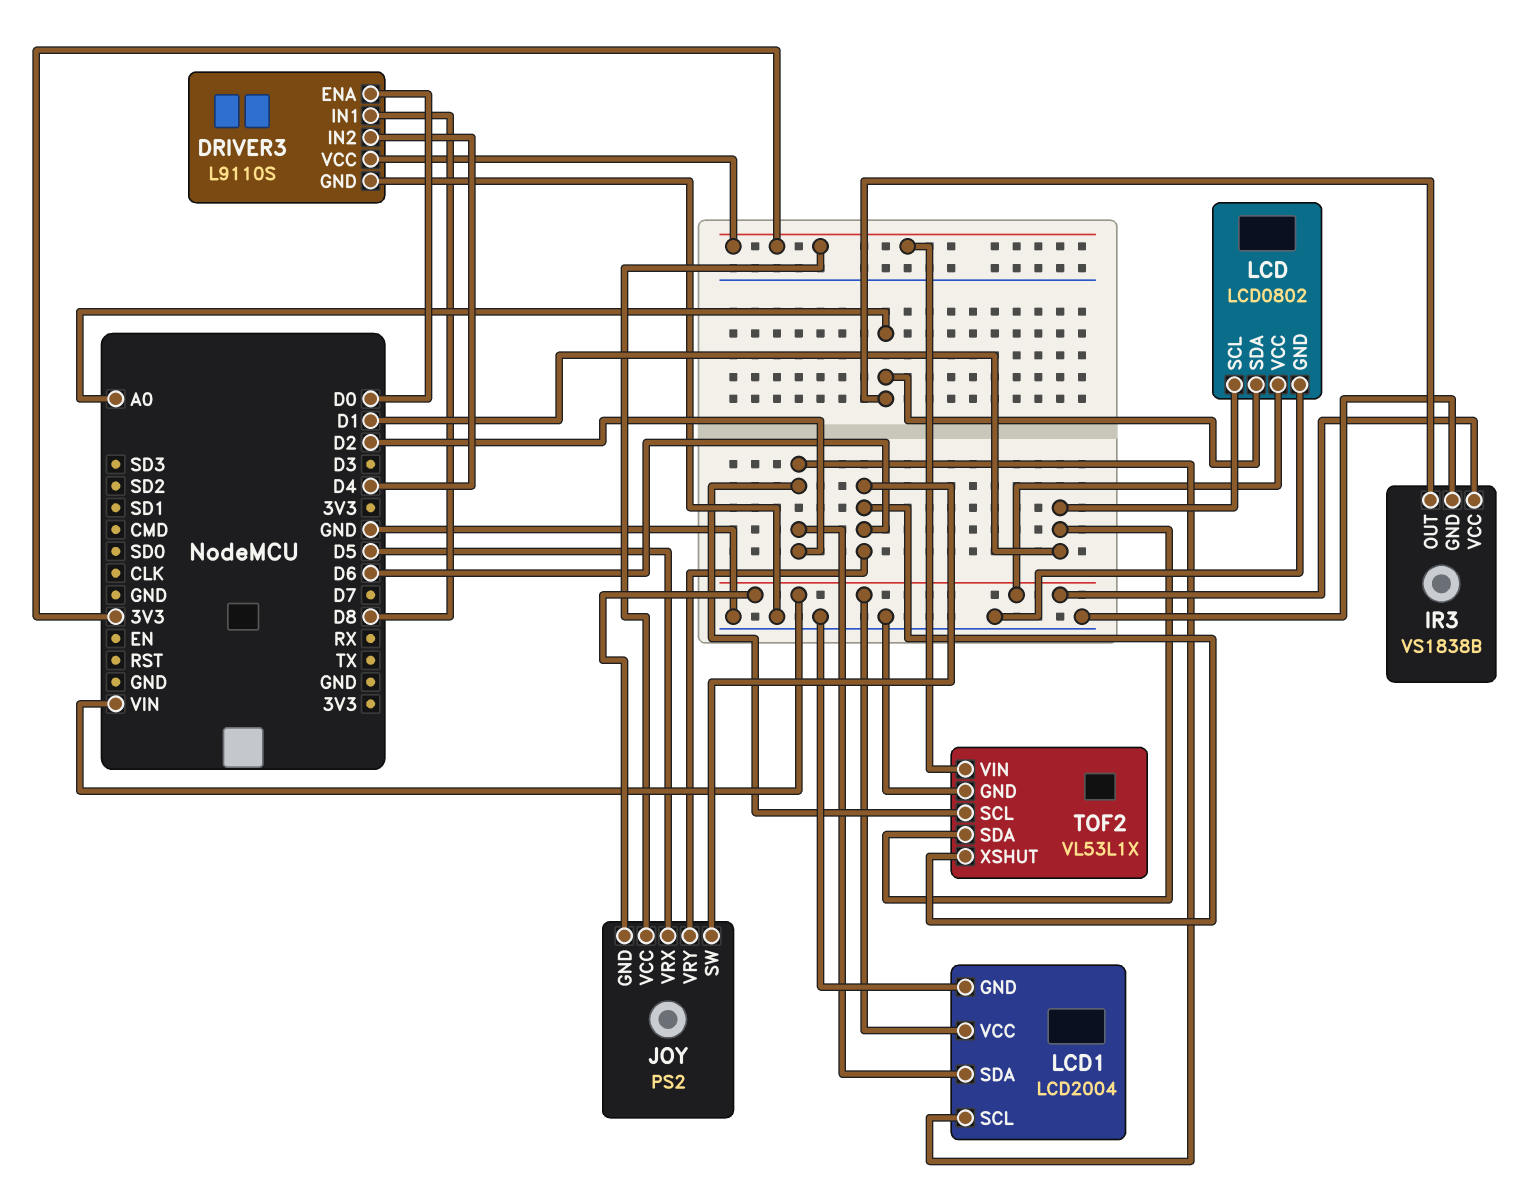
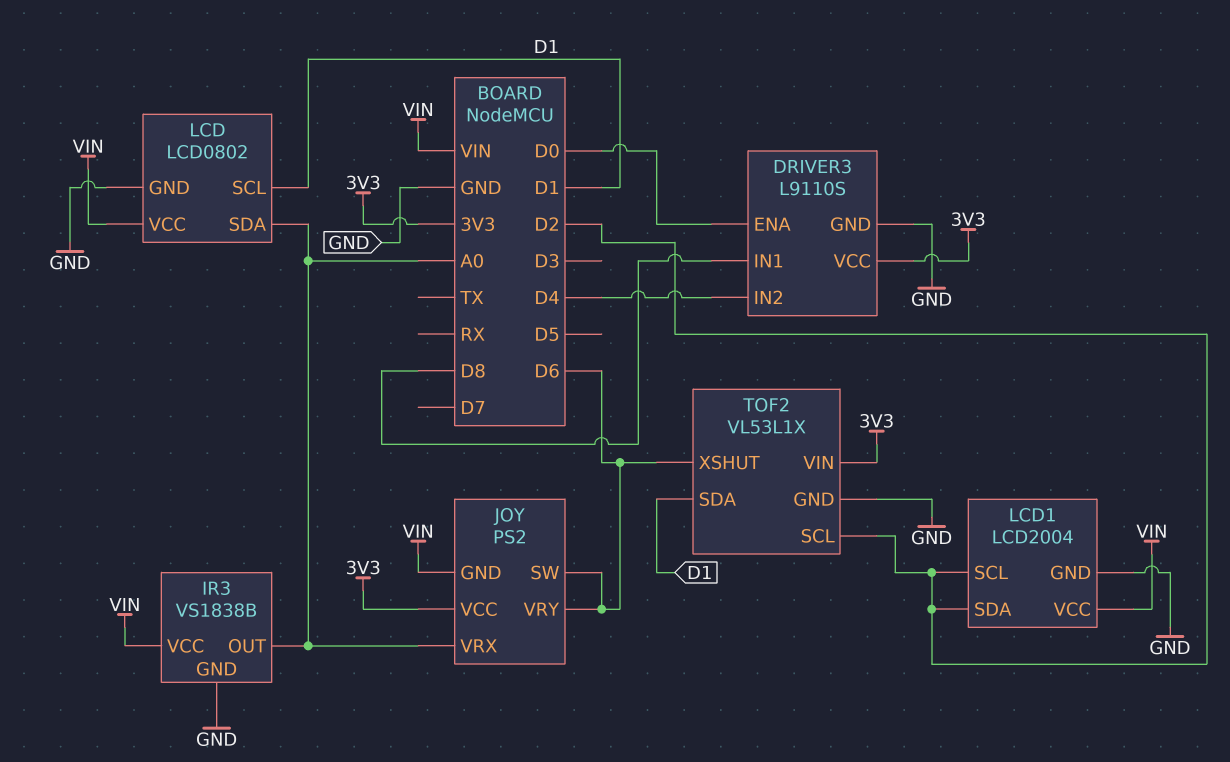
JOY pin VRX: D5 -> A0

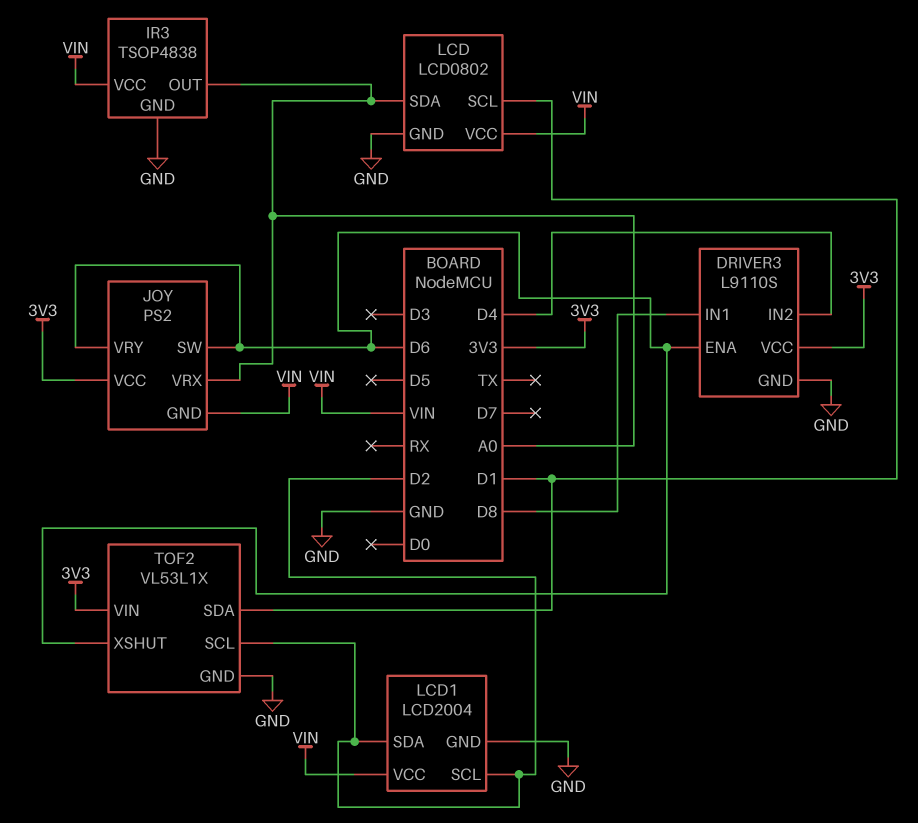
DRIVER3 pin ENA: D0 -> D6
IR3: VS1838B -> TSOP4838

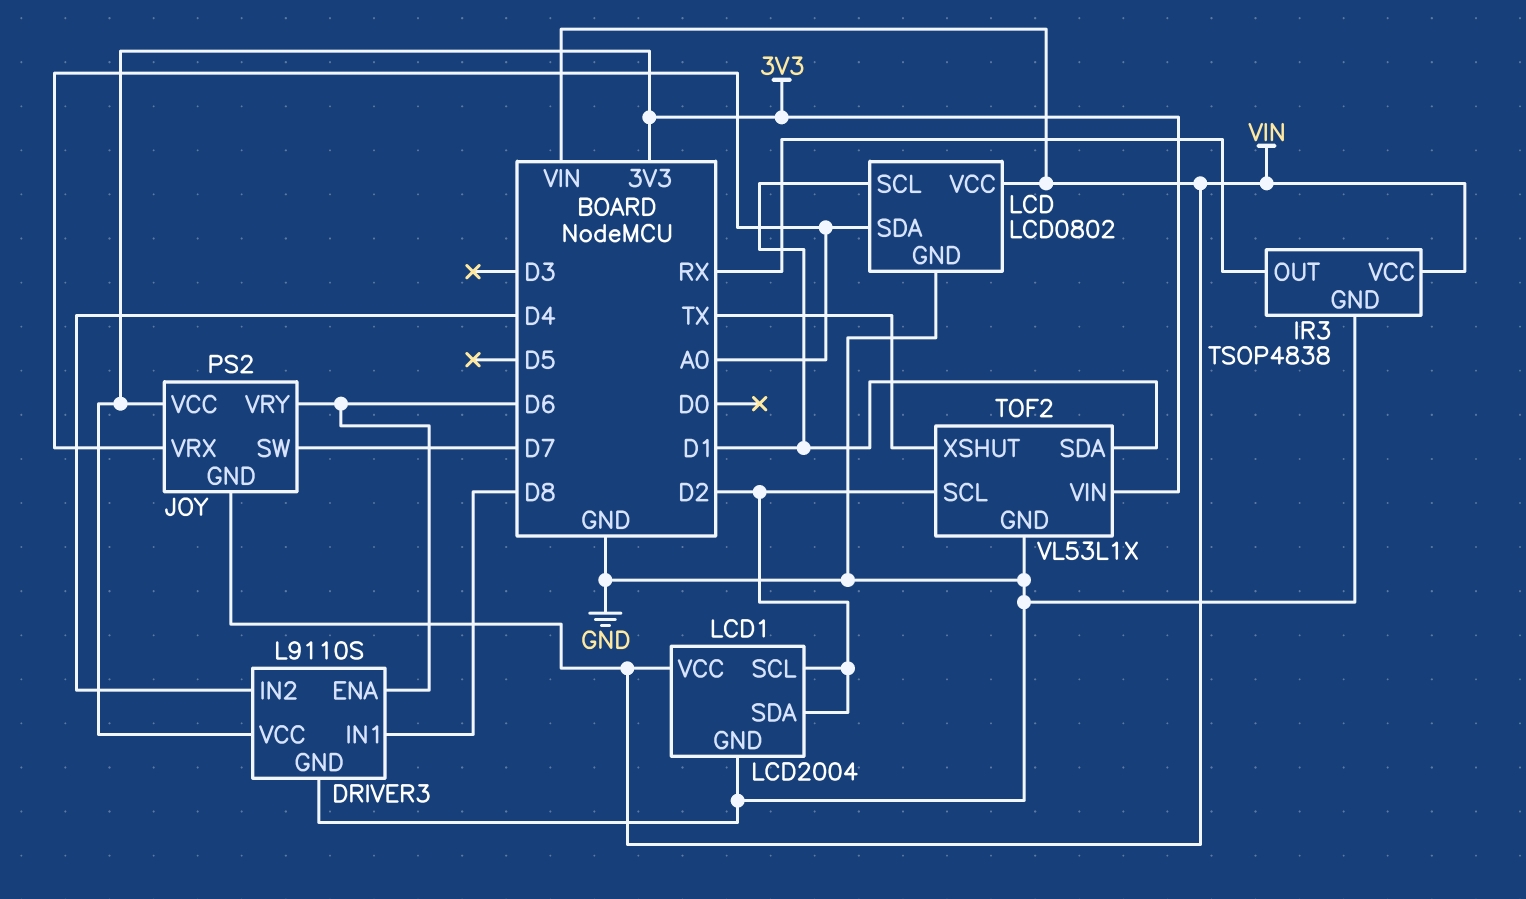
IR3 pin OUT: A0 -> RX
JOY pin SW: D6 -> D7
TOF2 pin XSHUT: D6 -> TX

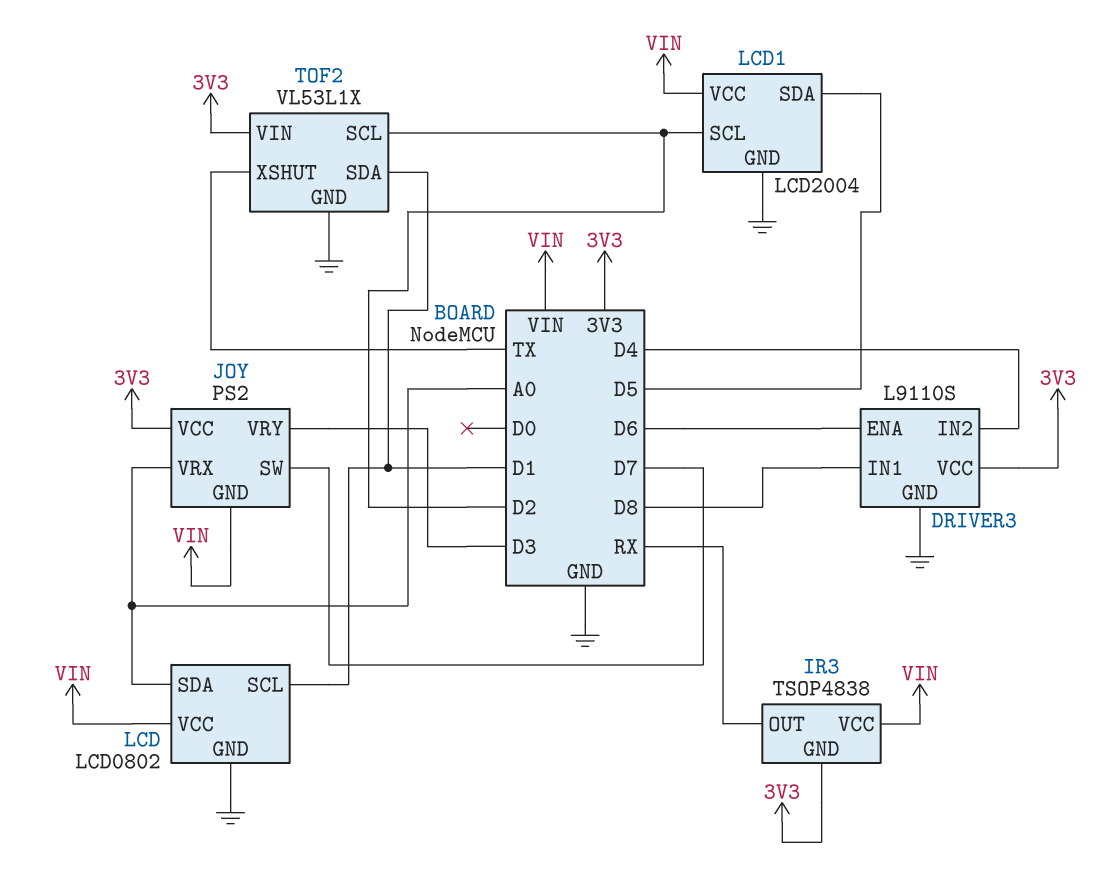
IR3 pin GND: GND -> 3V3
JOY pin VRY: D6 -> D3
LCD1 pin SDA: D2 -> D5

